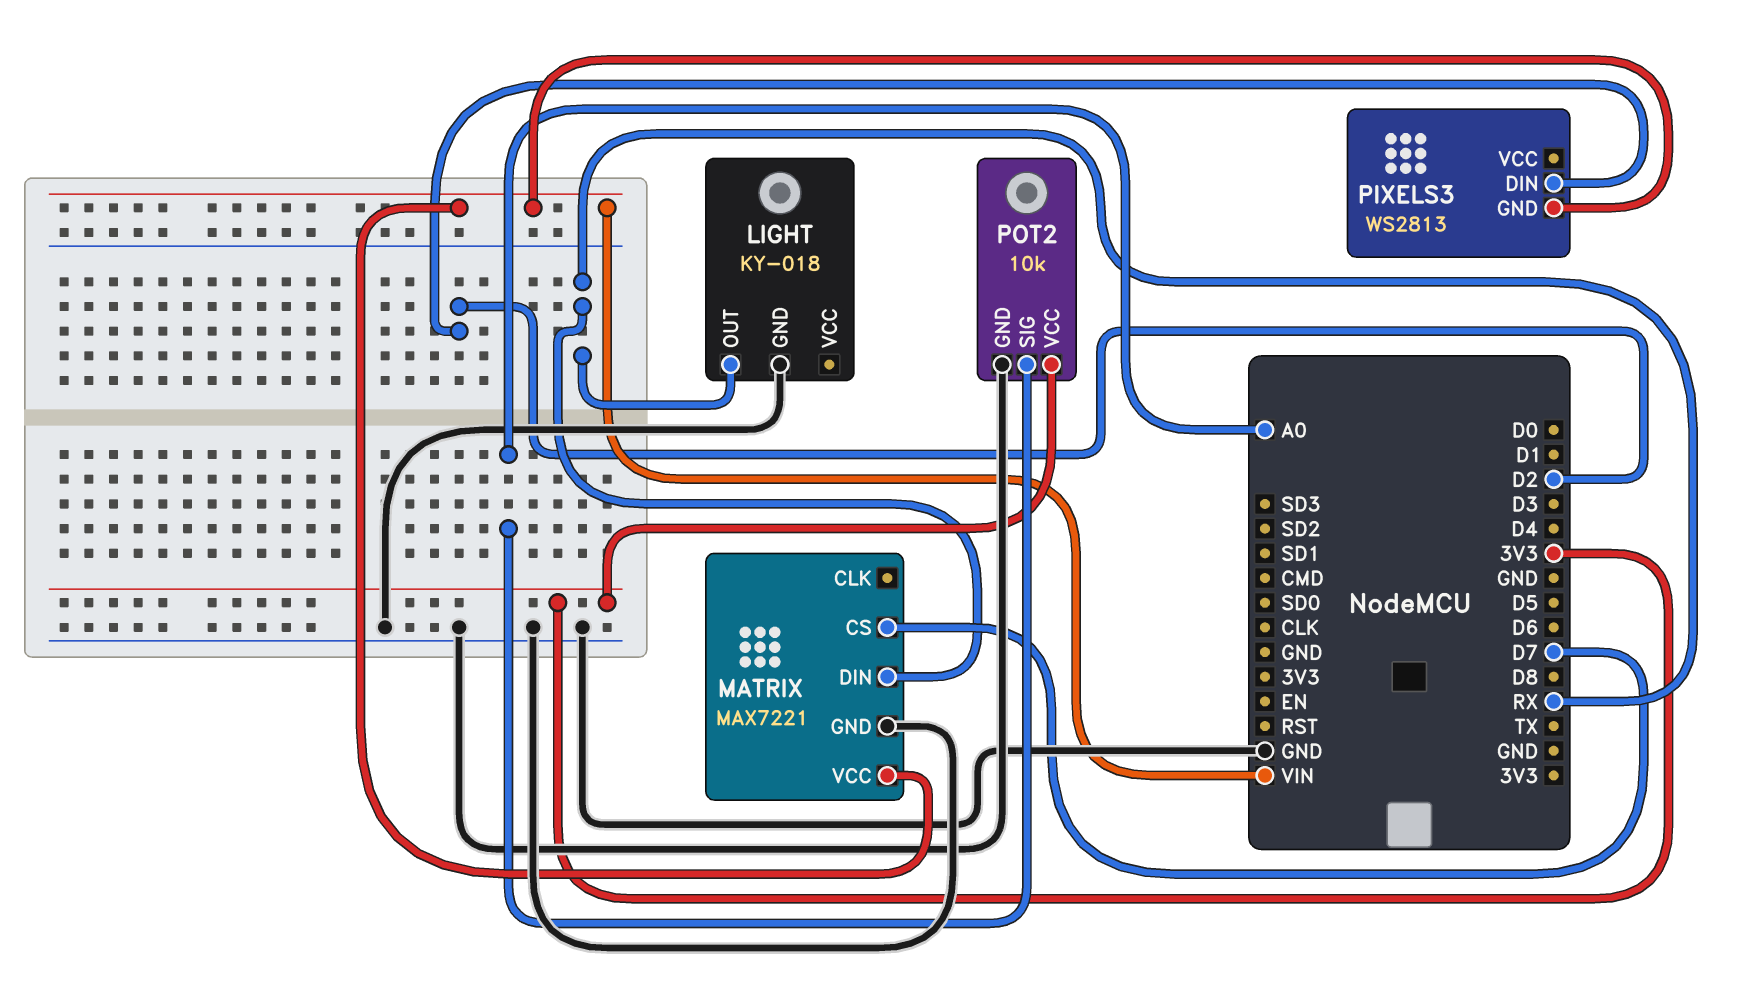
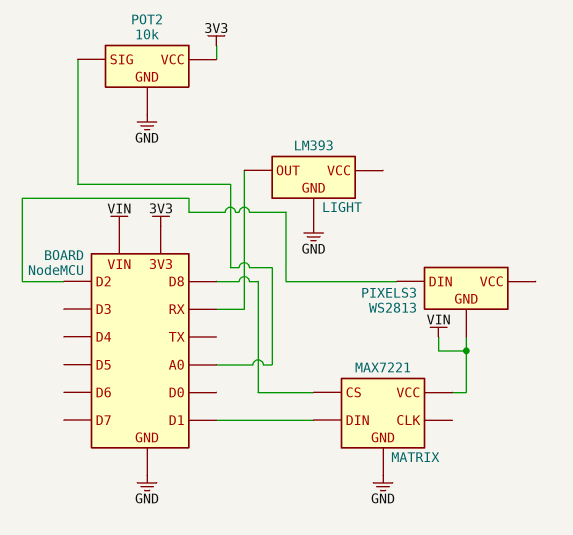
LIGHT: KY-018 -> LM393
MATRIX pin CS: D7 -> D8
MATRIX pin DIN: RX -> D1

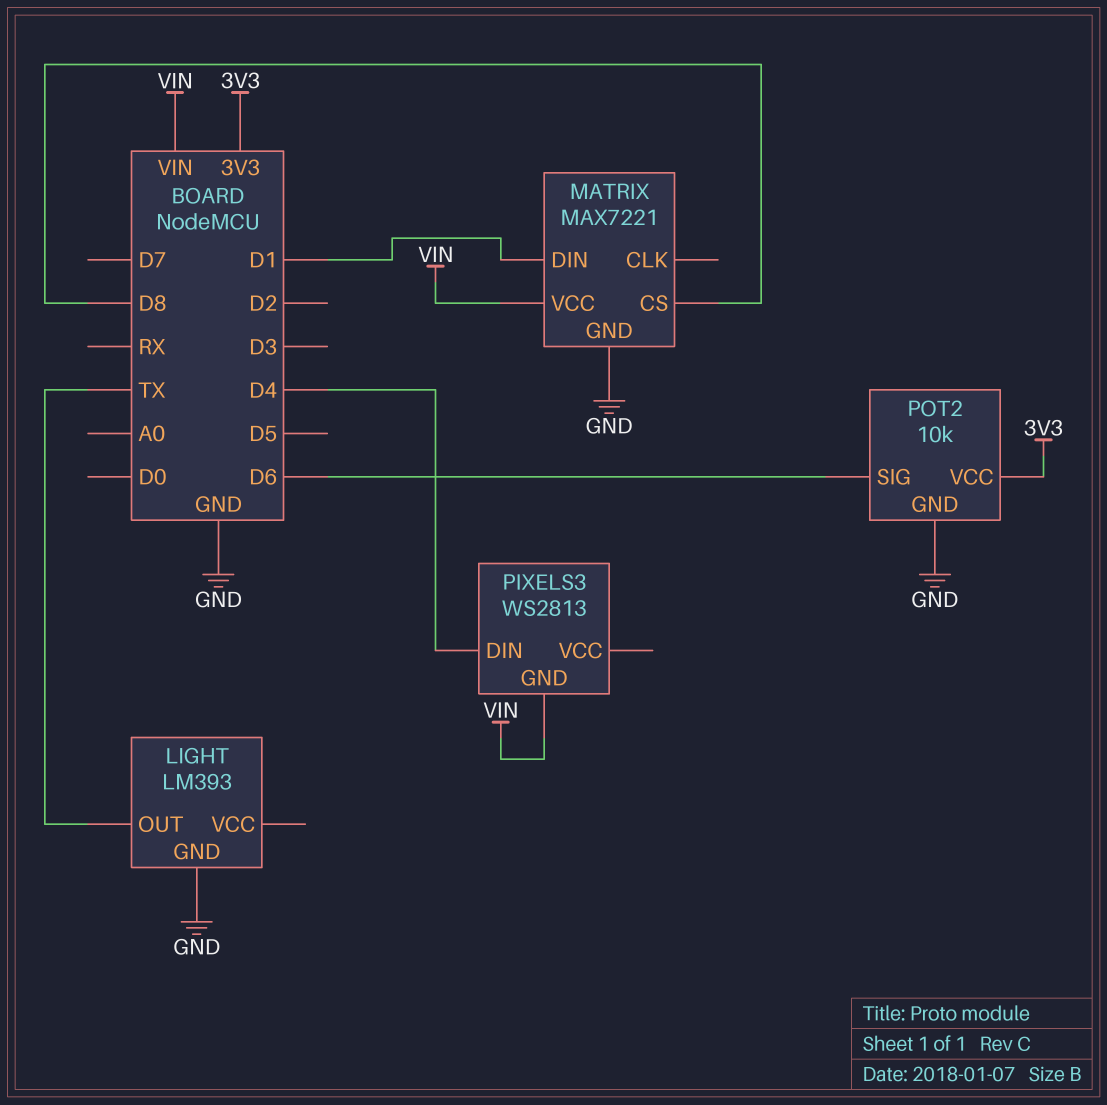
LIGHT pin OUT: RX -> TX
PIXELS3 pin DIN: D2 -> D4
POT2 pin SIG: A0 -> D6

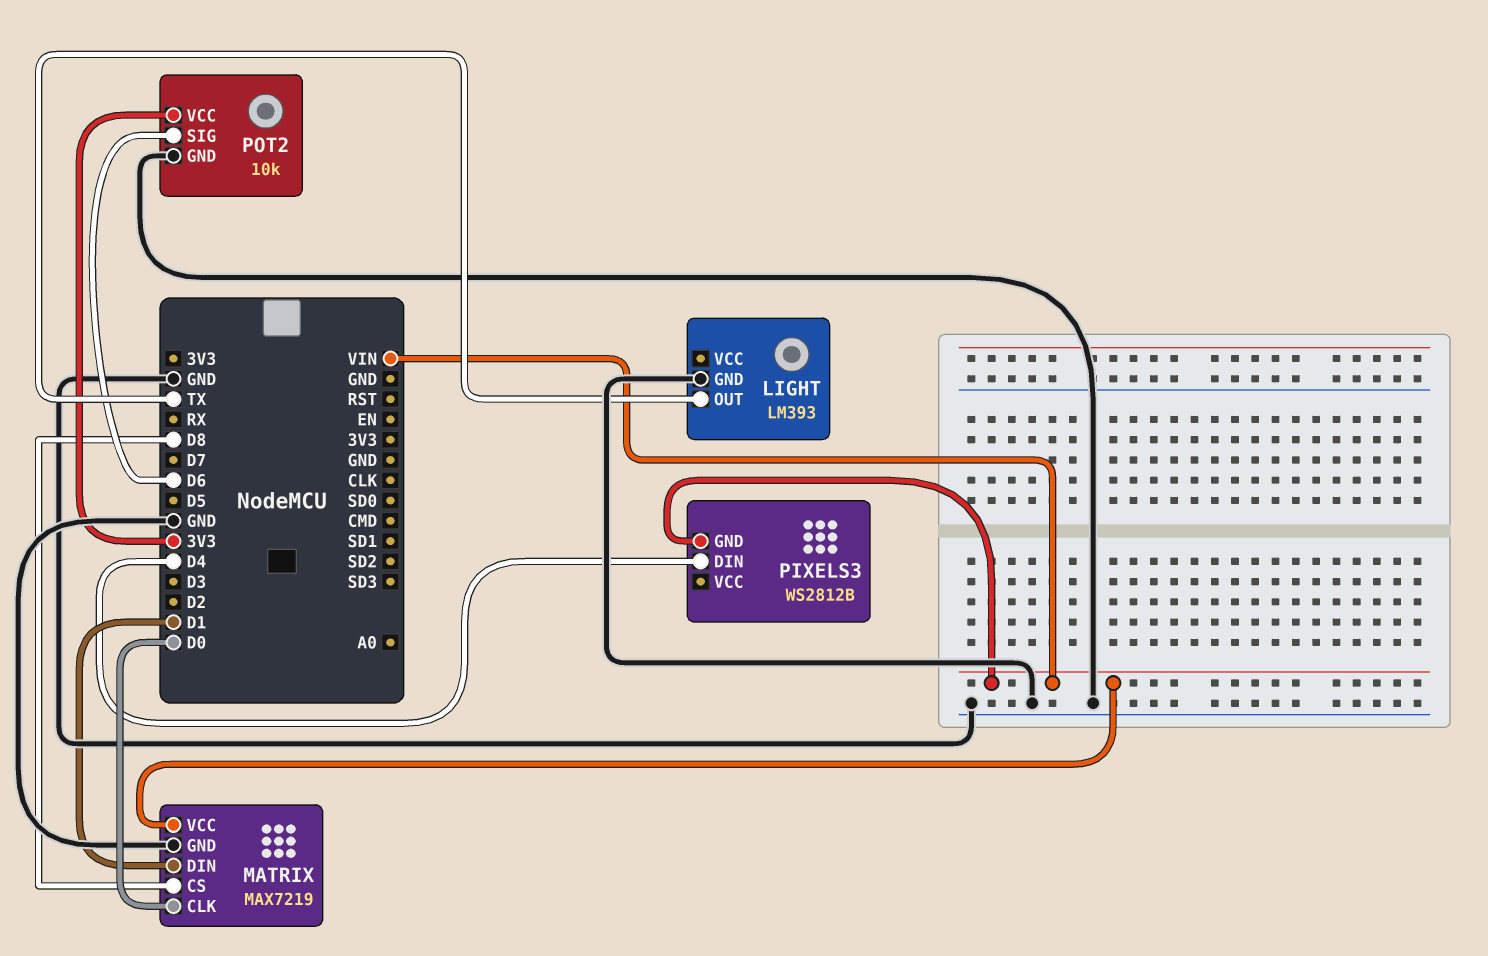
MATRIX: MAX7221 -> MAX7219
MATRIX pin CLK: none -> D0
PIXELS3: WS2813 -> WS2812B

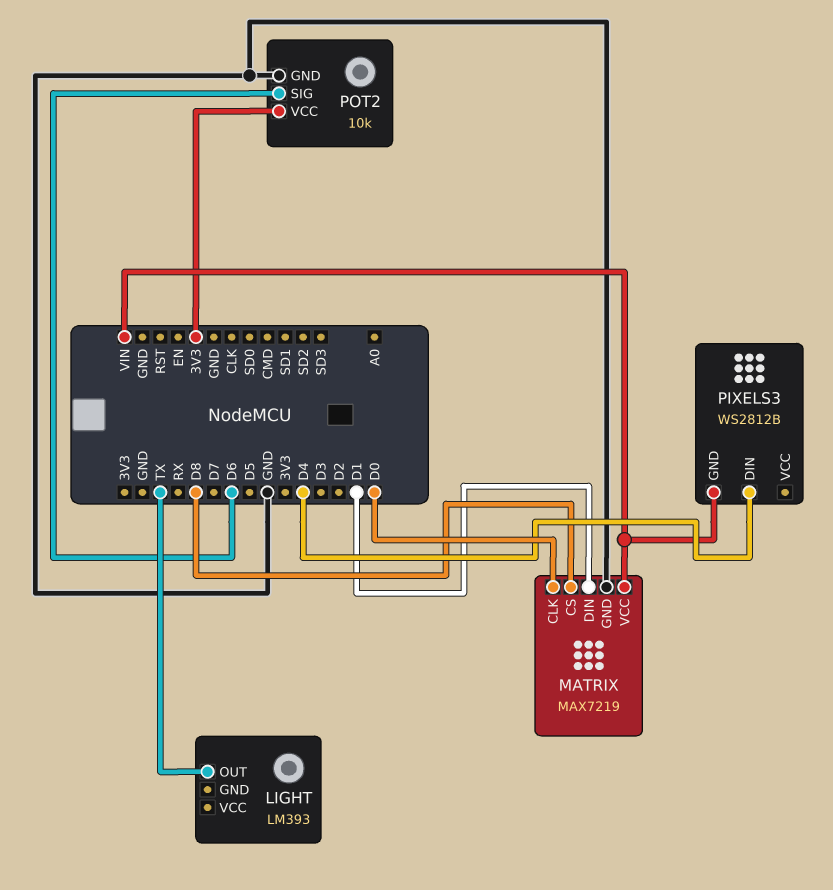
LIGHT pin GND: GND -> none

